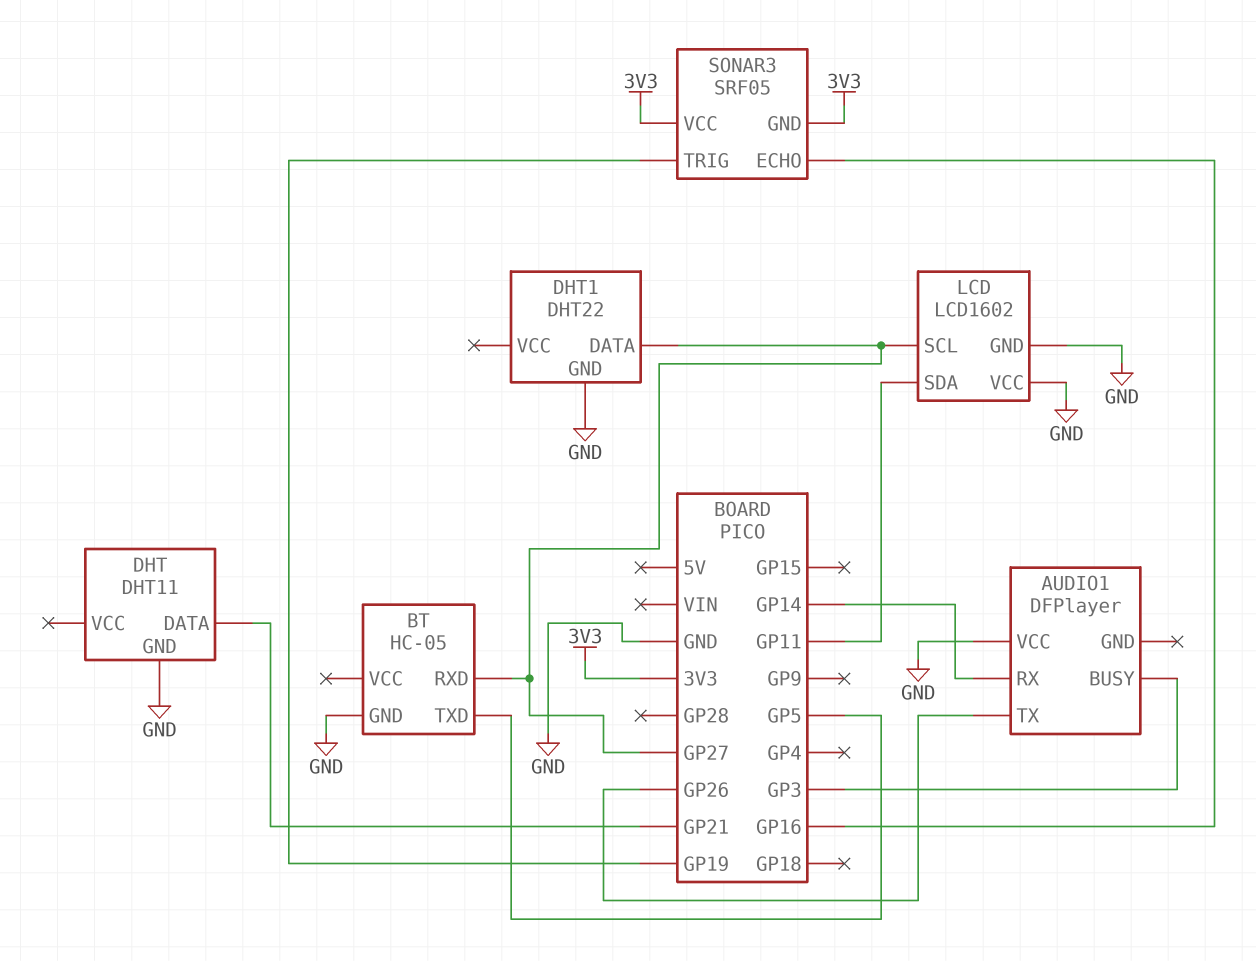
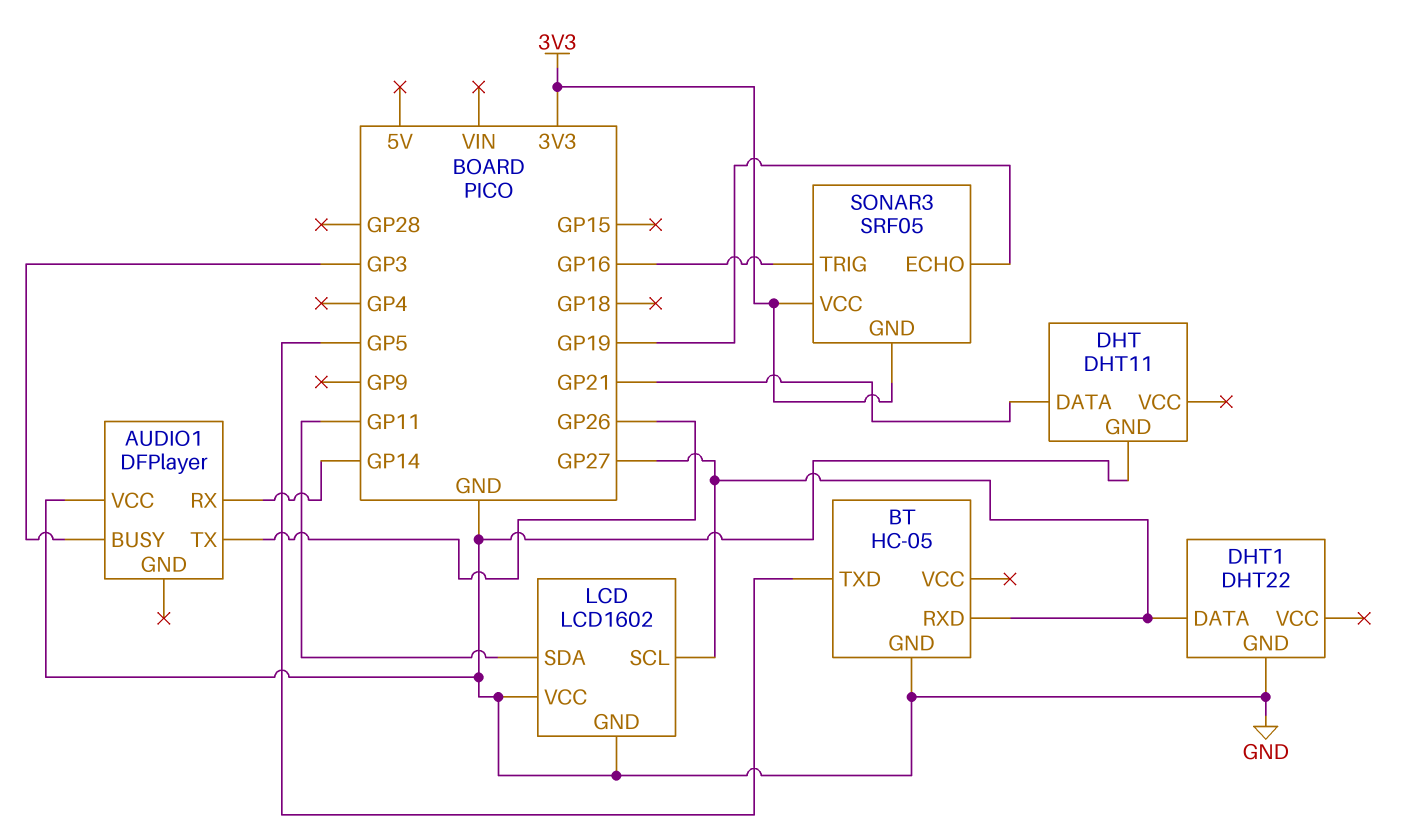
SONAR3 pin ECHO: GP16 -> GP19
SONAR3 pin TRIG: GP19 -> GP16

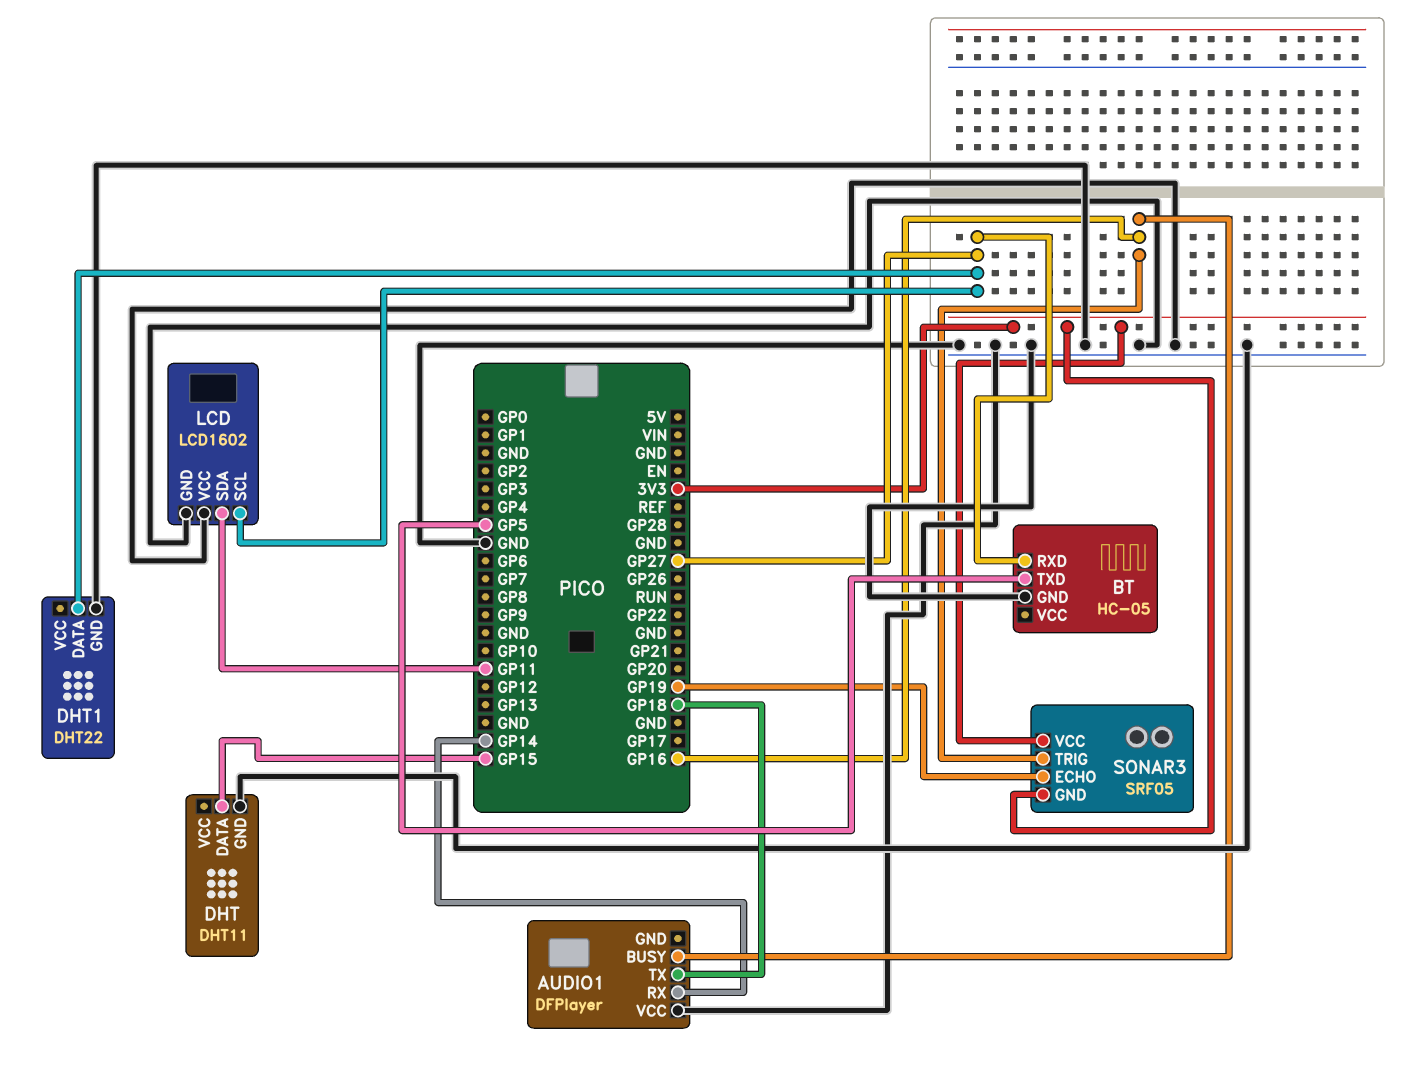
AUDIO1 pin BUSY: GP3 -> GP16
AUDIO1 pin TX: GP26 -> GP18
DHT pin DATA: GP21 -> GP15

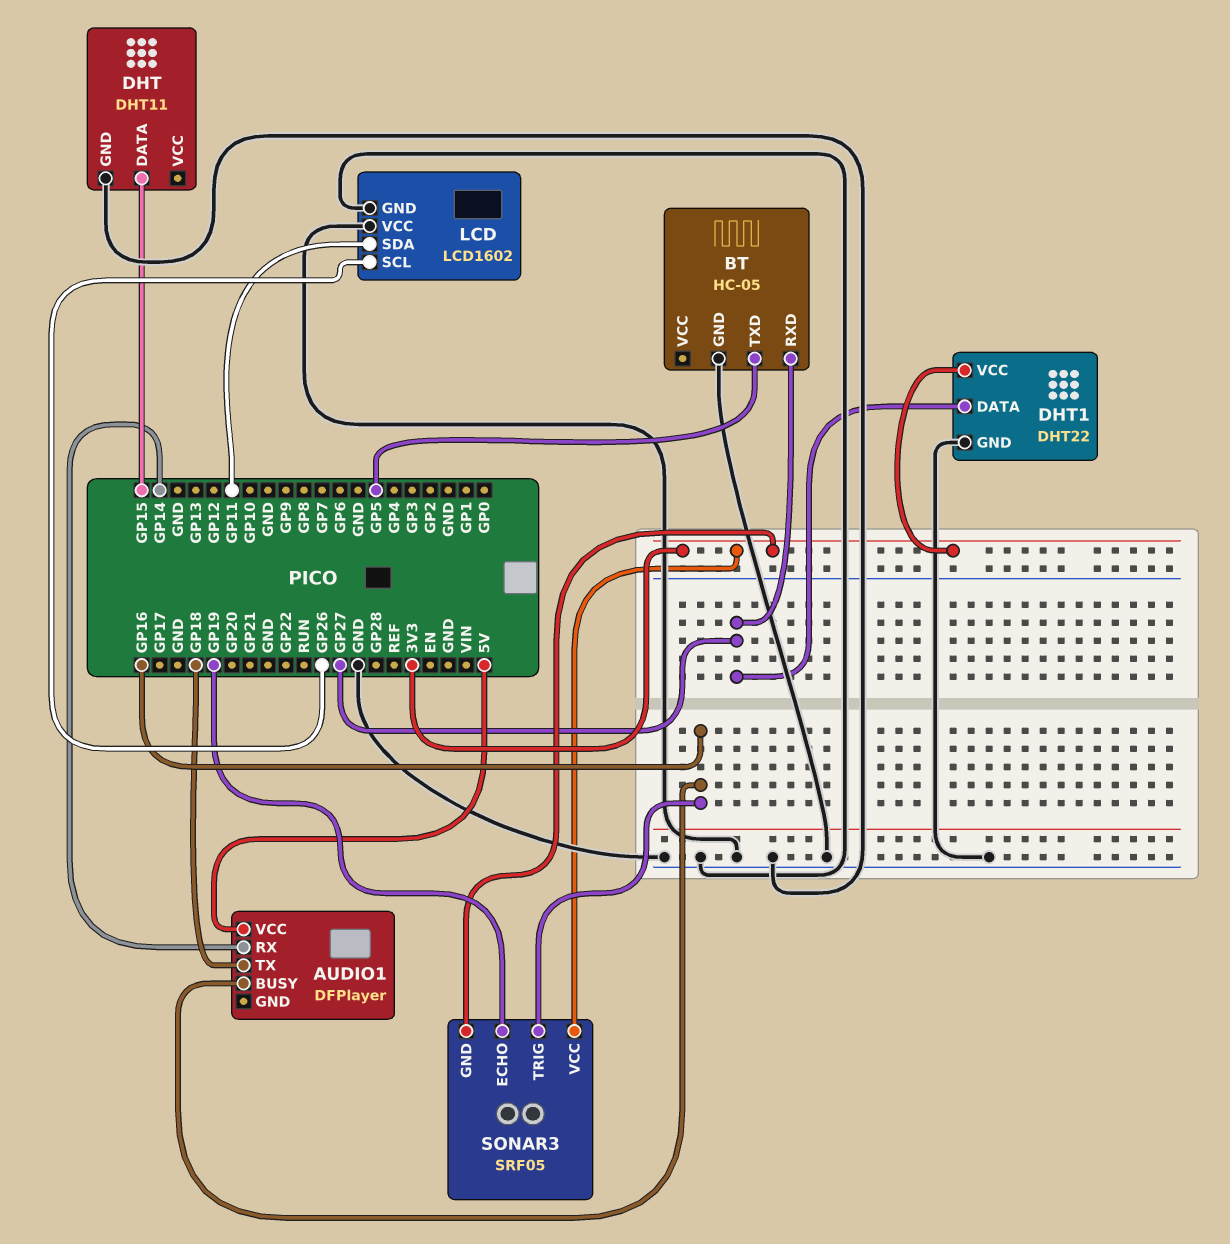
AUDIO1 pin VCC: GND -> 5V
DHT1 pin VCC: none -> 3V3
LCD pin SCL: GP27 -> GP26

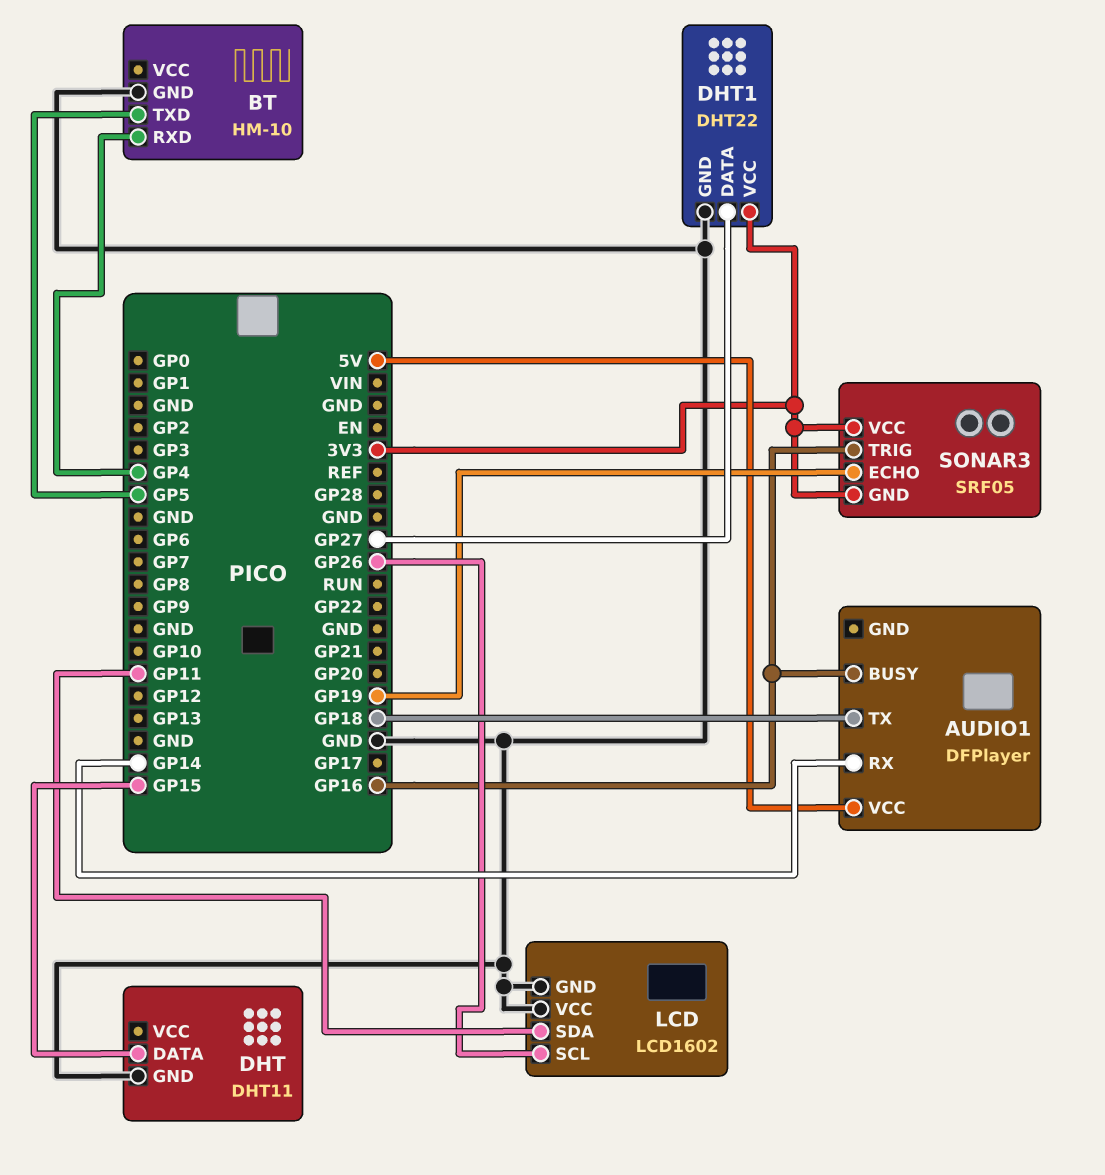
BT: HC-05 -> HM-10
BT pin RXD: GP27 -> GP4

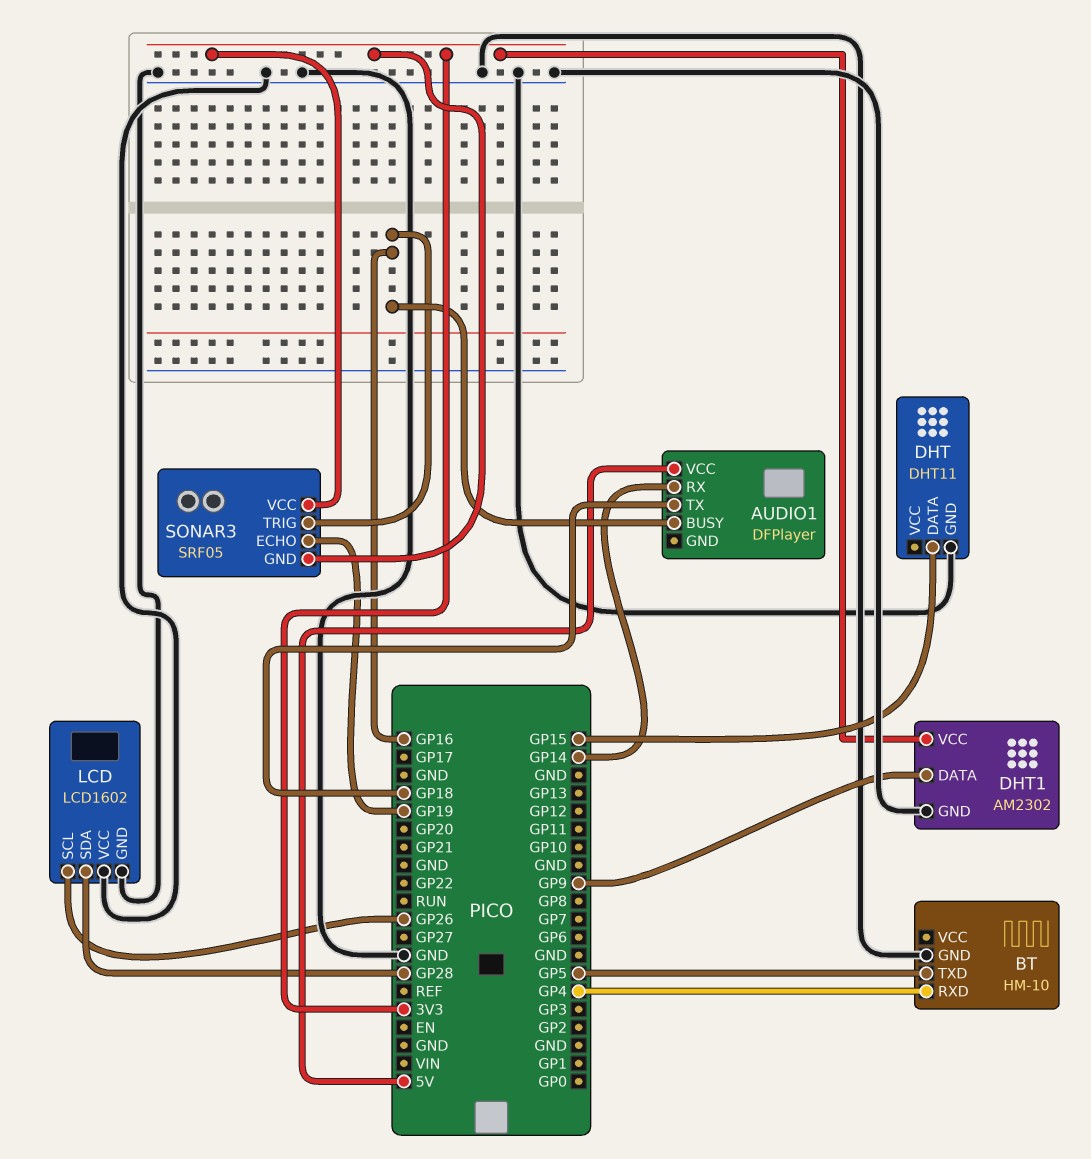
DHT1: DHT22 -> AM2302
DHT1 pin DATA: GP27 -> GP9
LCD pin SDA: GP11 -> GP28

